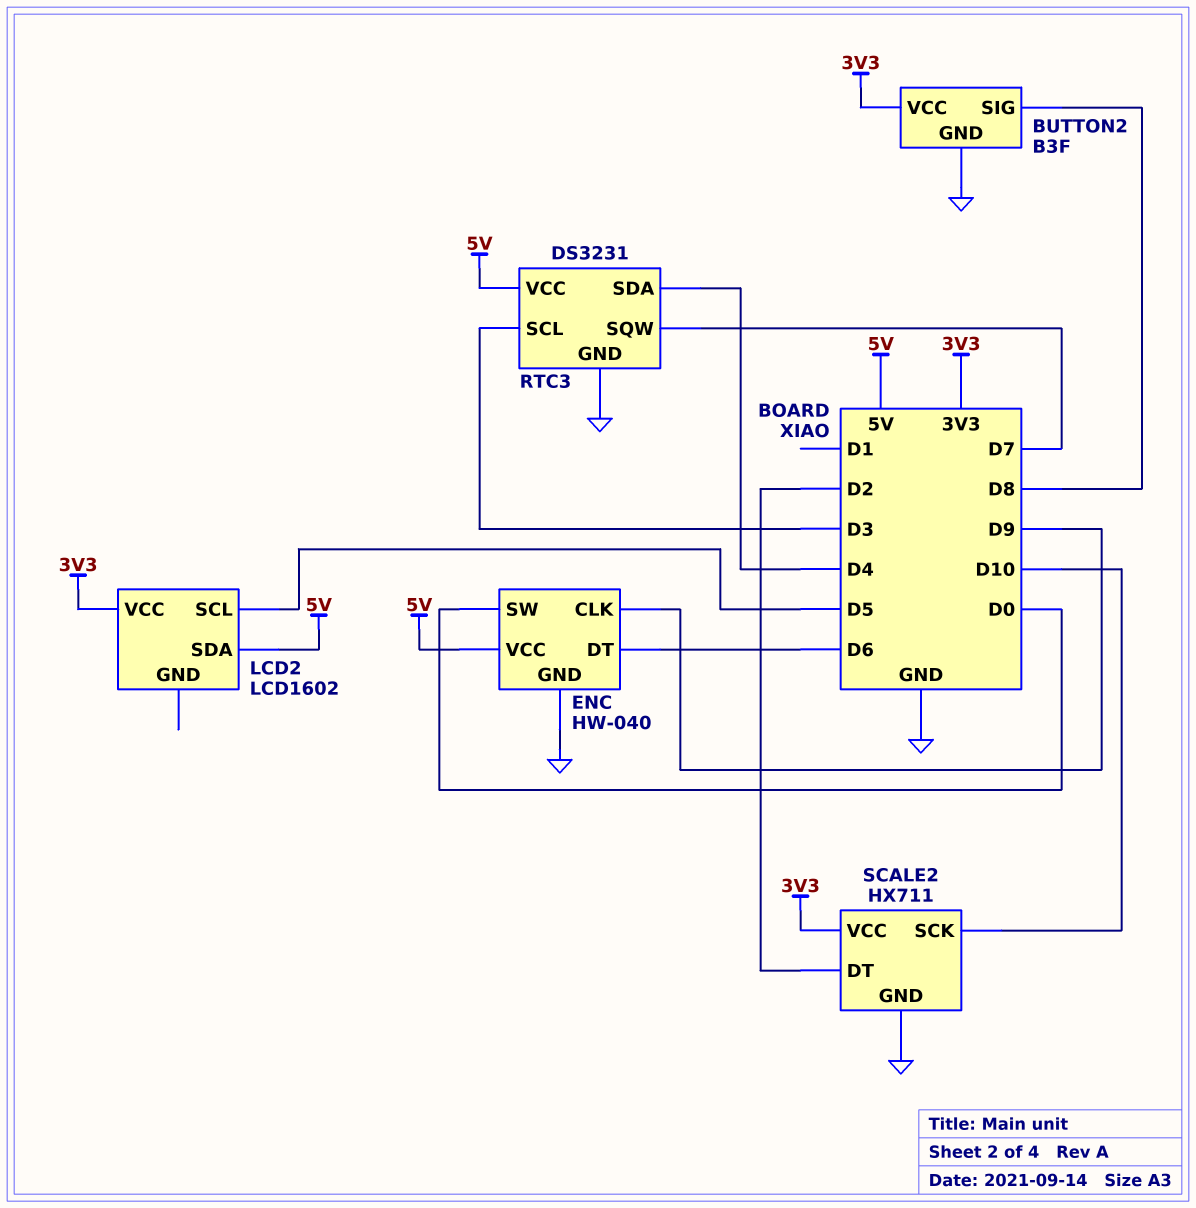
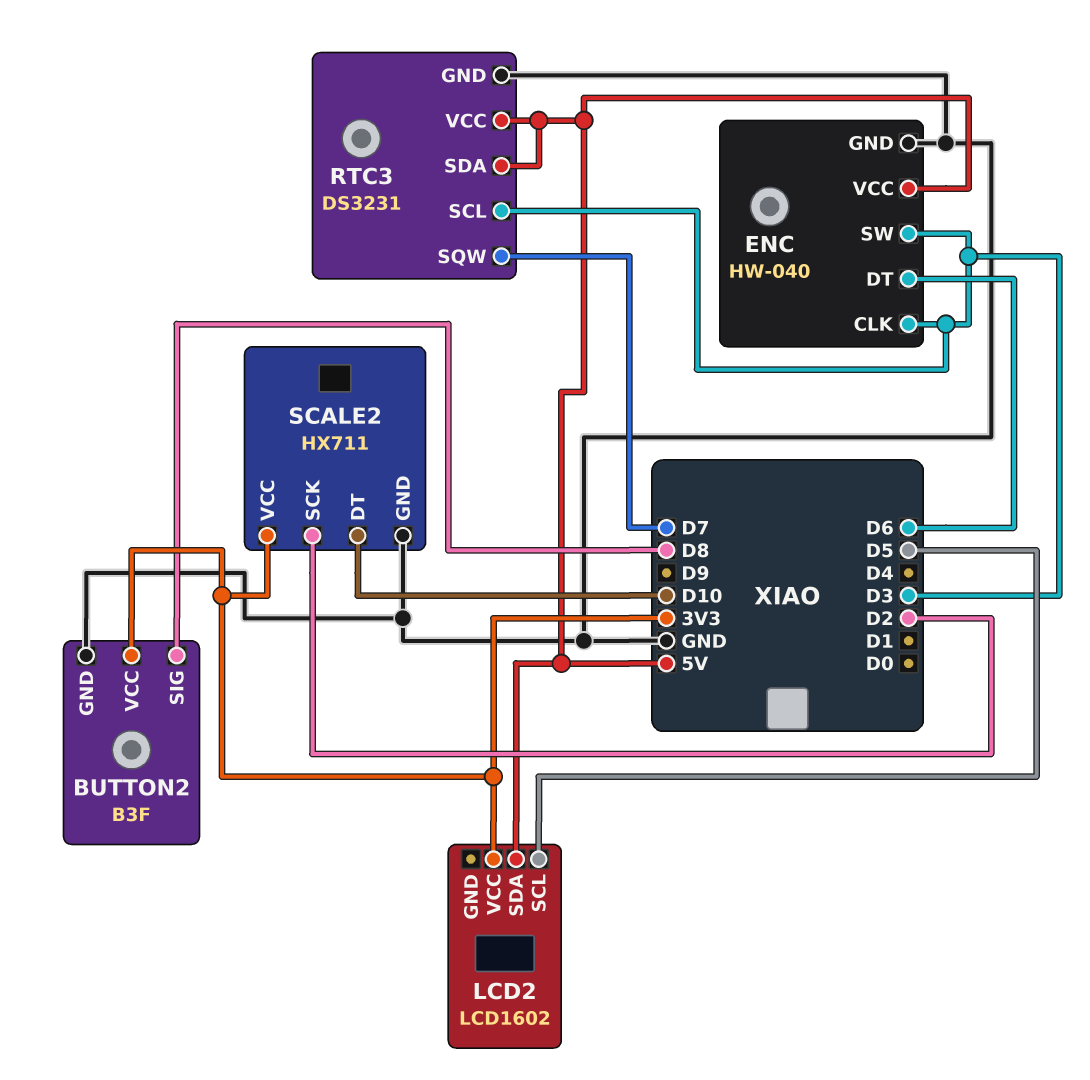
ENC pin CLK: D9 -> D3
ENC pin SW: D0 -> D3
RTC3 pin SDA: D4 -> 5V
SCALE2 pin DT: D2 -> D10
SCALE2 pin SCK: D10 -> D2

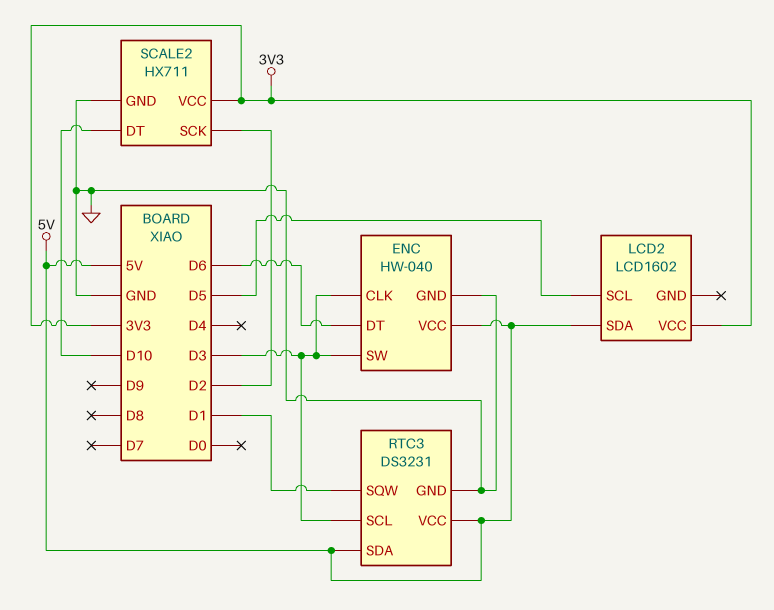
BUTTON2: B3F -> none
BUTTON2 pin GND: GND -> none
BUTTON2 pin SIG: D8 -> none
BUTTON2 pin VCC: 3V3 -> none
RTC3 pin SQW: D7 -> D1

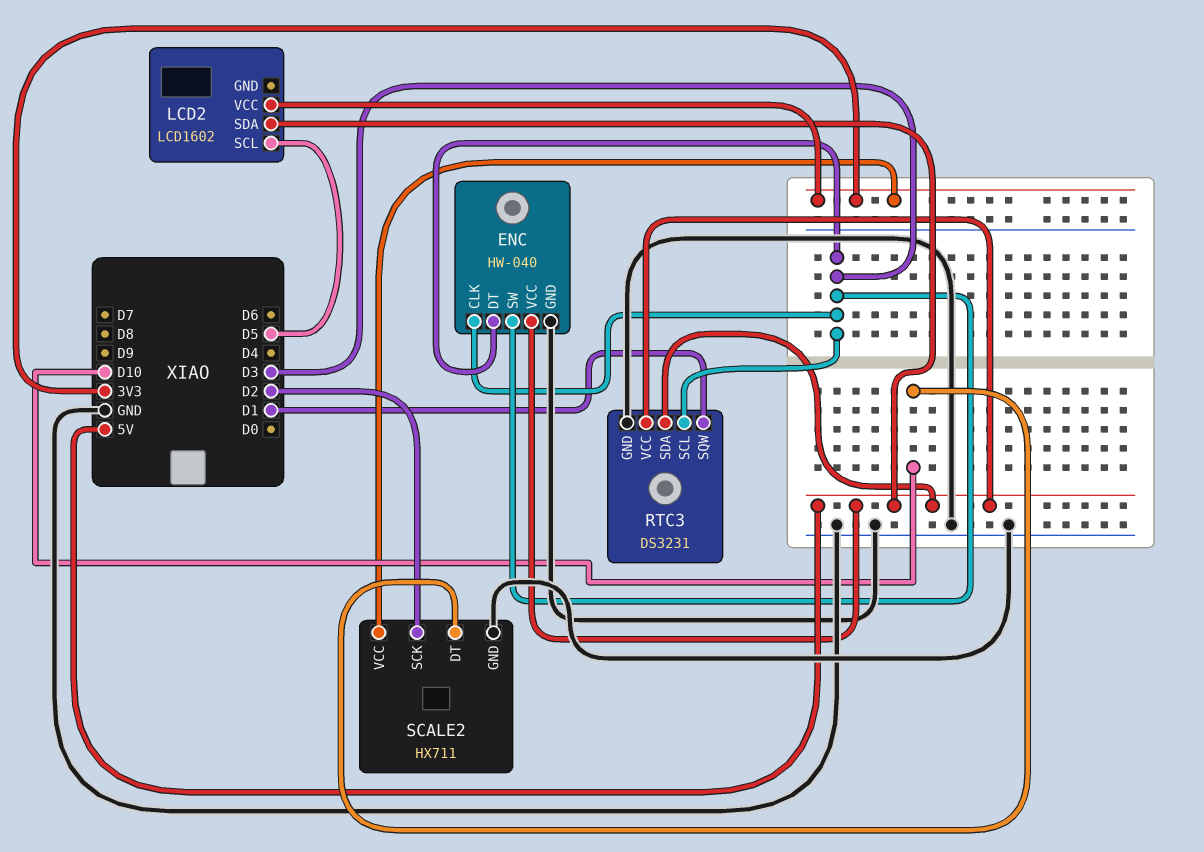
ENC pin DT: D6 -> D3

